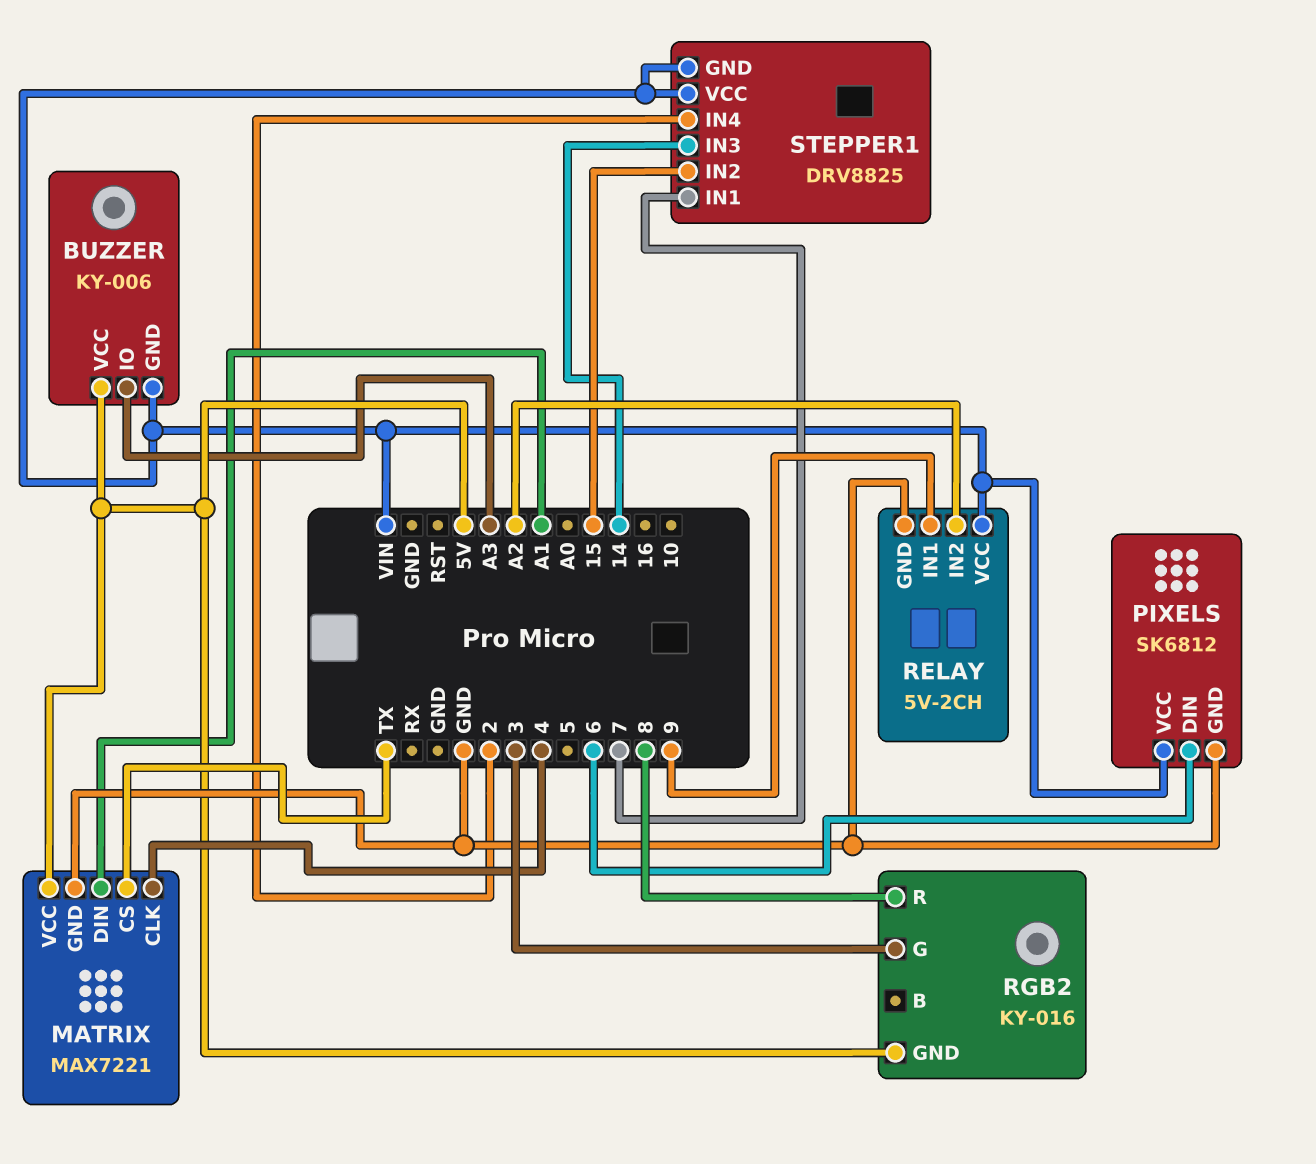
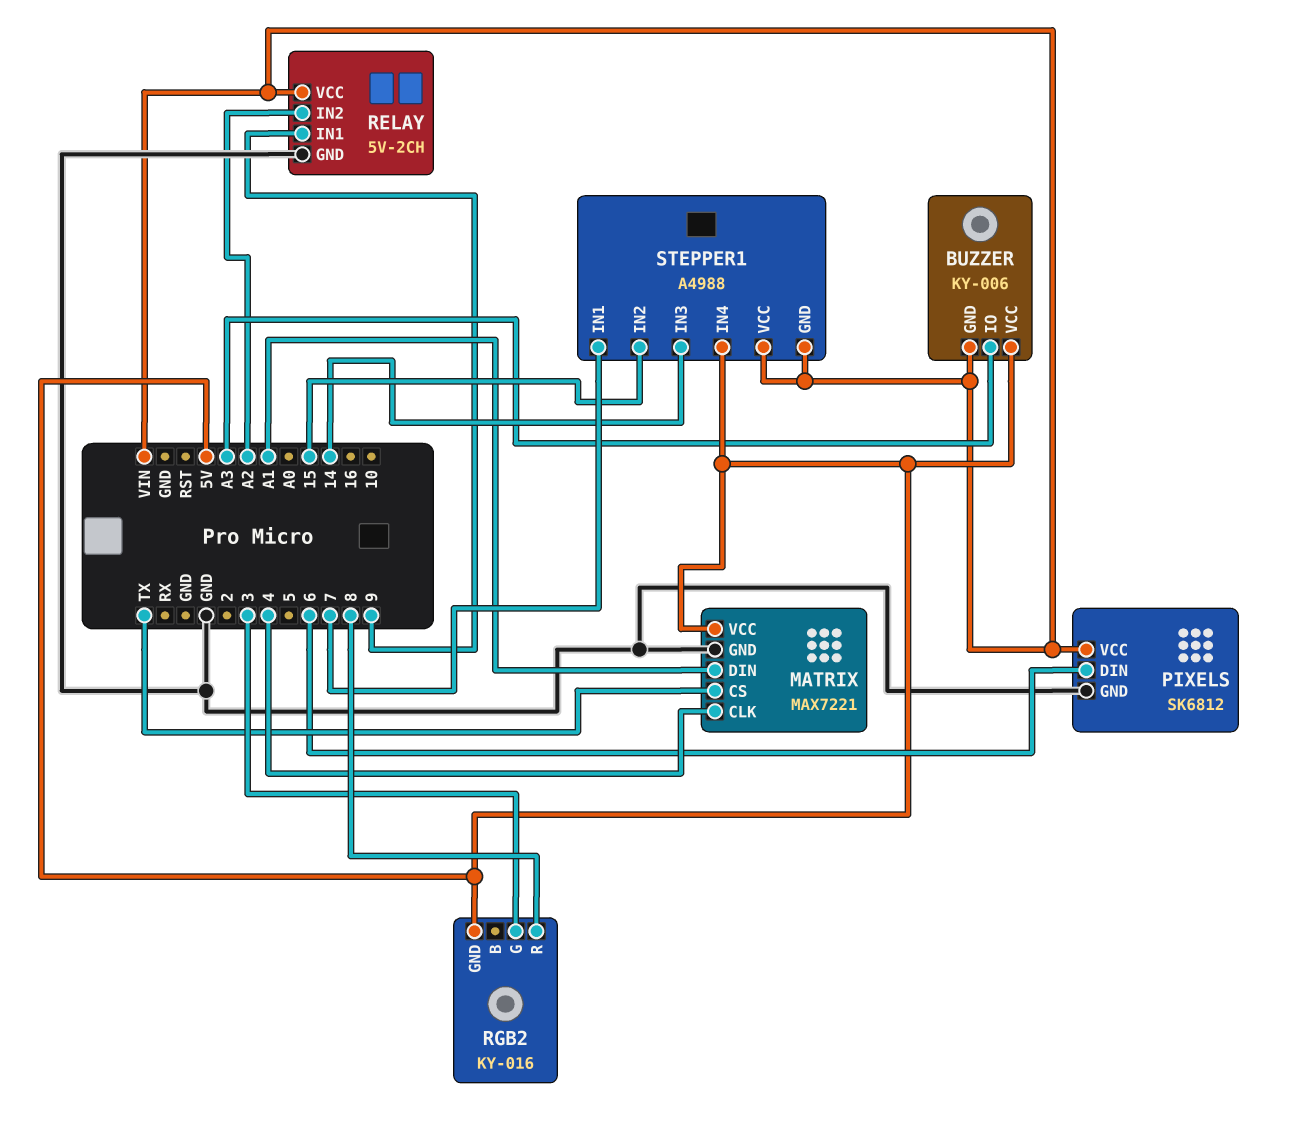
STEPPER1: DRV8825 -> A4988
STEPPER1 pin IN4: 2 -> 5V

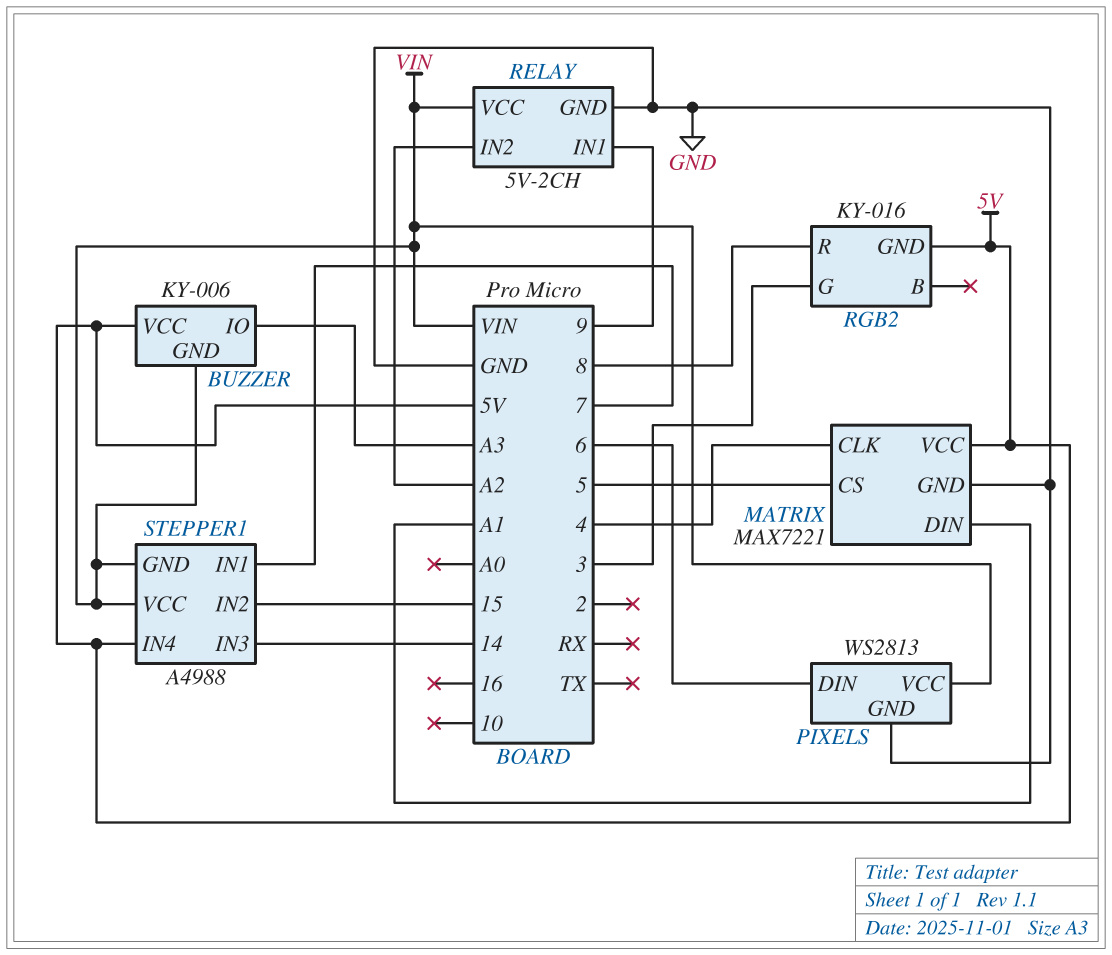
MATRIX pin CS: TX -> 5
PIXELS: SK6812 -> WS2813

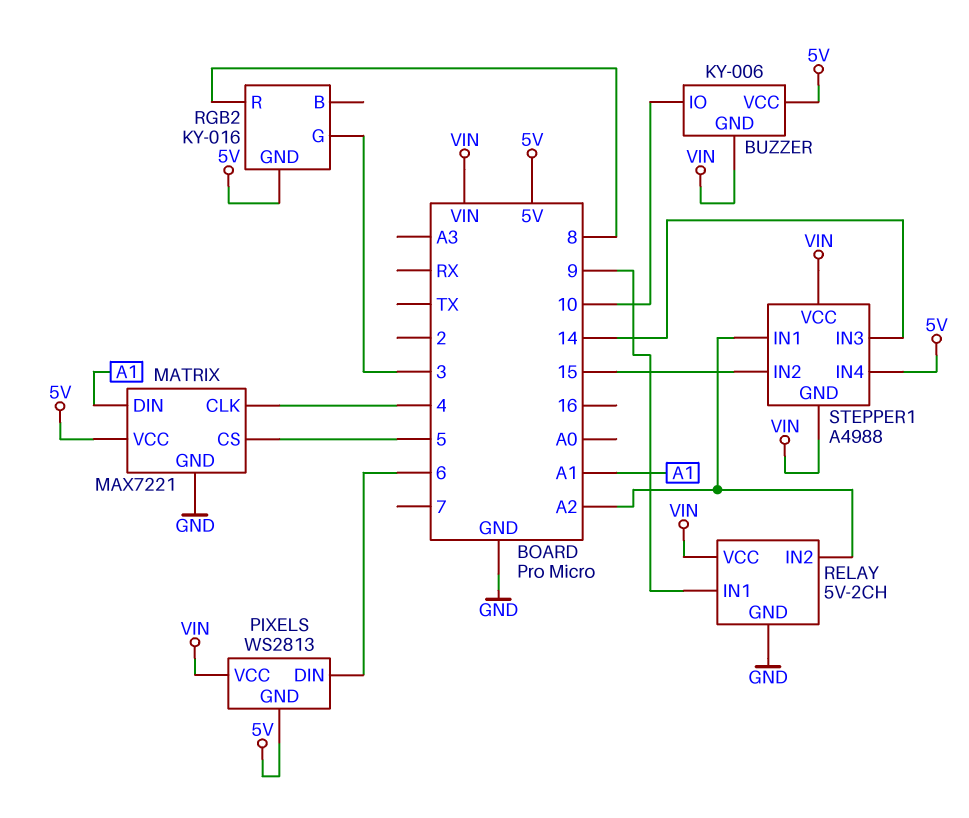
BUZZER pin IO: A3 -> 10
PIXELS pin GND: GND -> 5V
STEPPER1 pin IN1: 7 -> A2

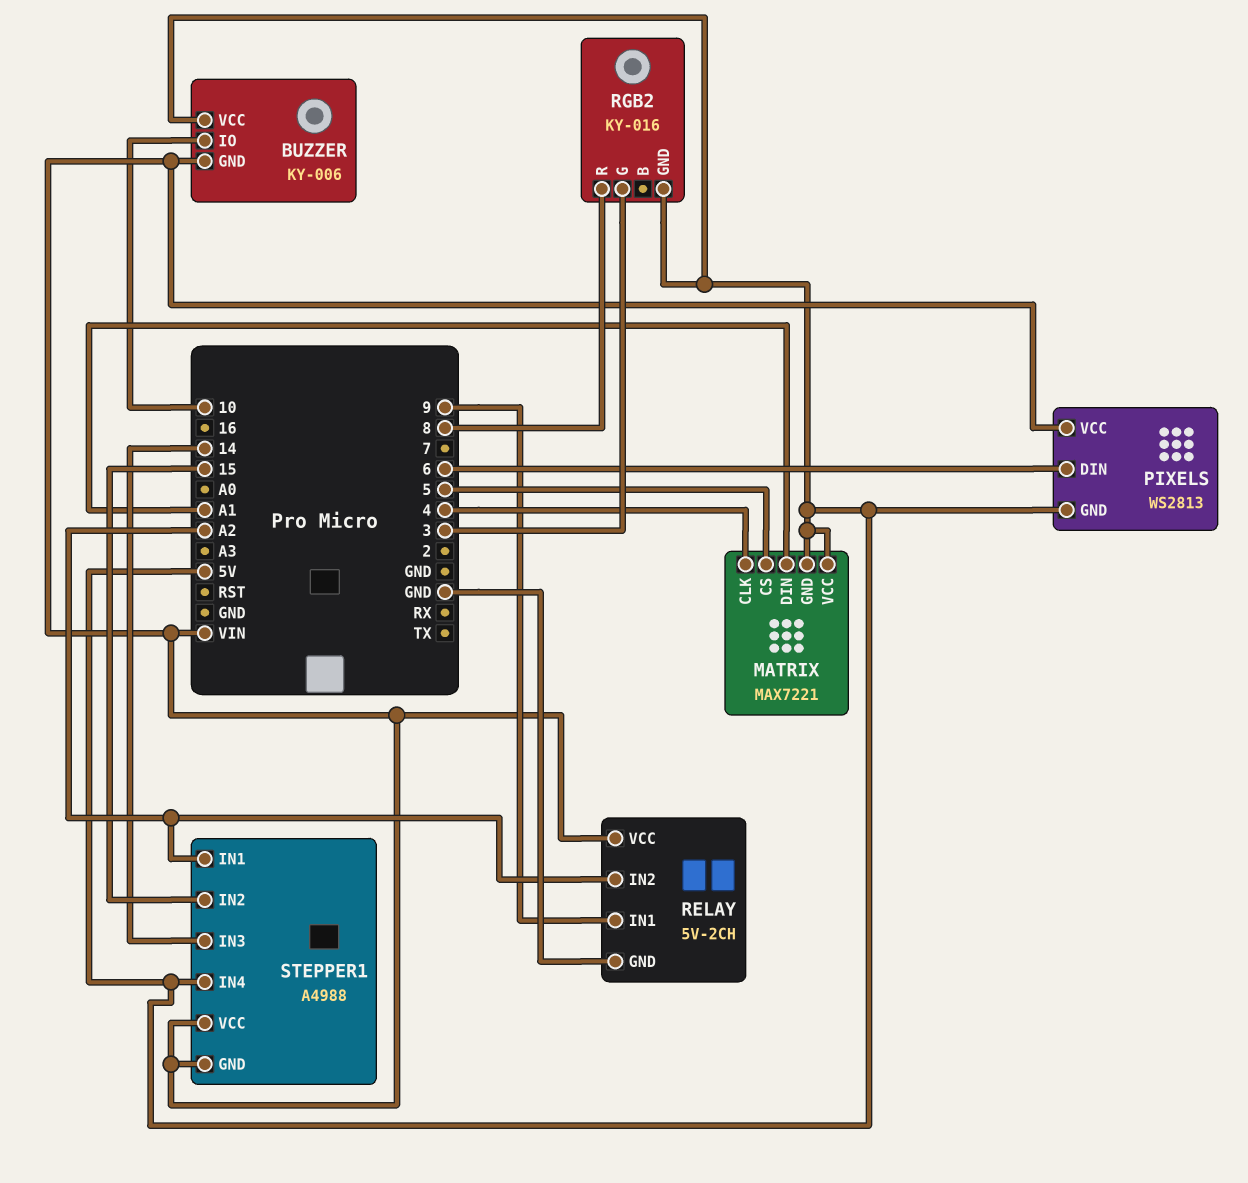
MATRIX pin GND: GND -> 5V

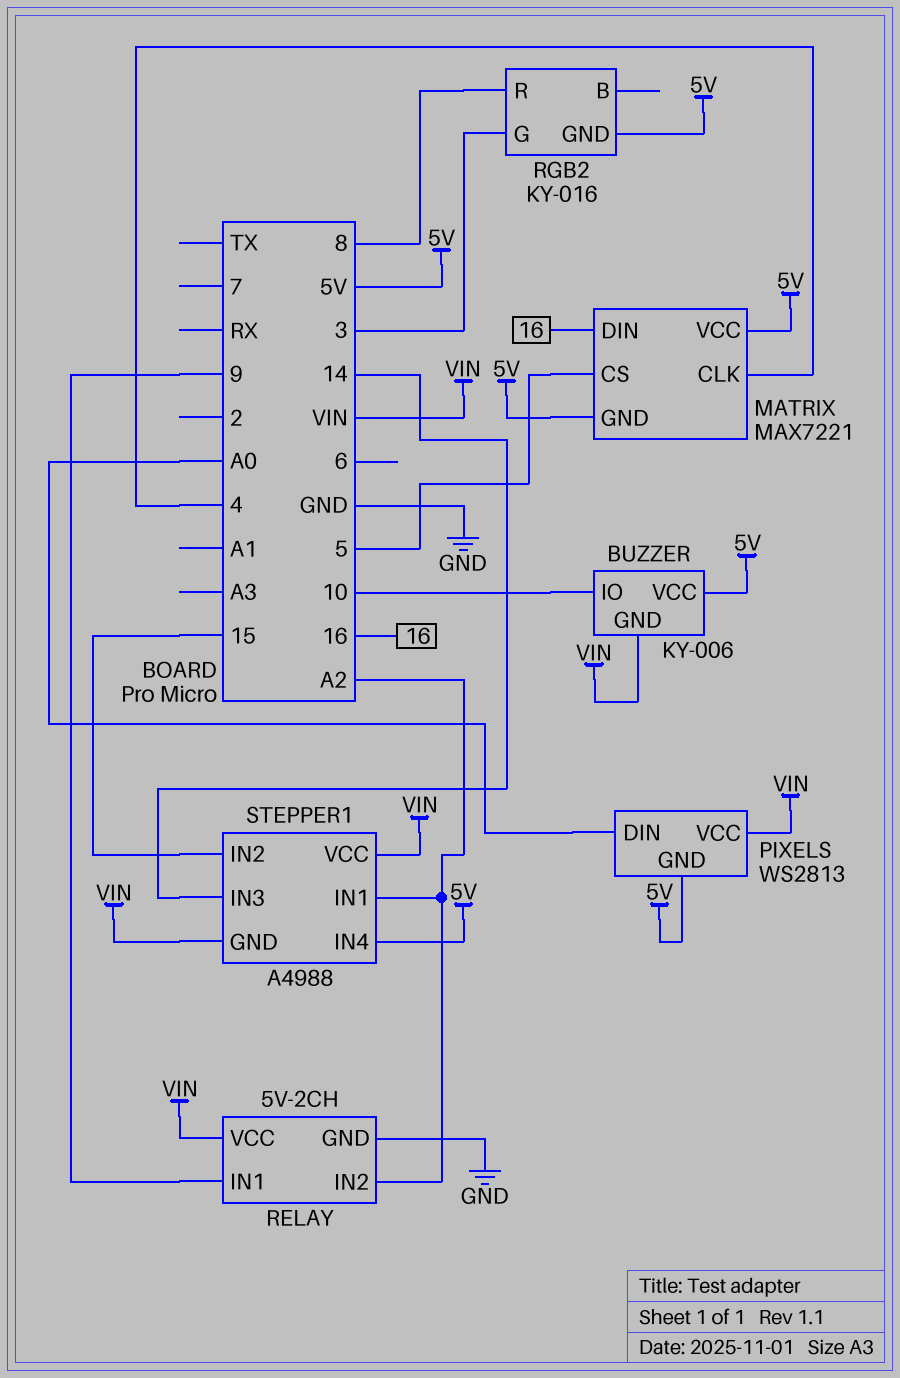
MATRIX pin DIN: A1 -> 16
PIXELS pin DIN: 6 -> A0

